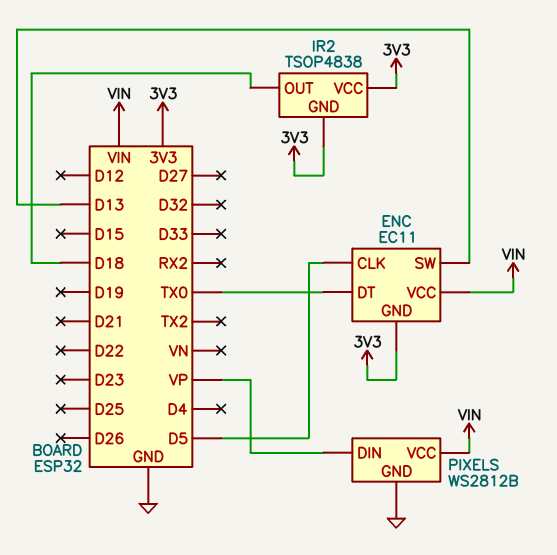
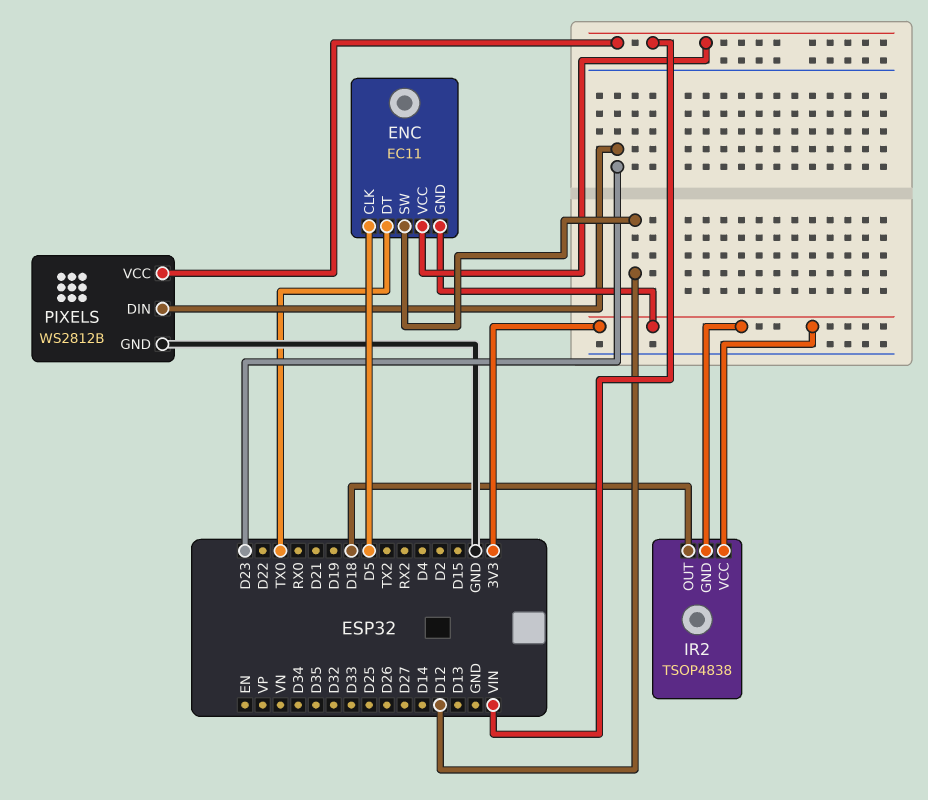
ENC pin SW: D13 -> D12
PIXELS pin DIN: VP -> D23

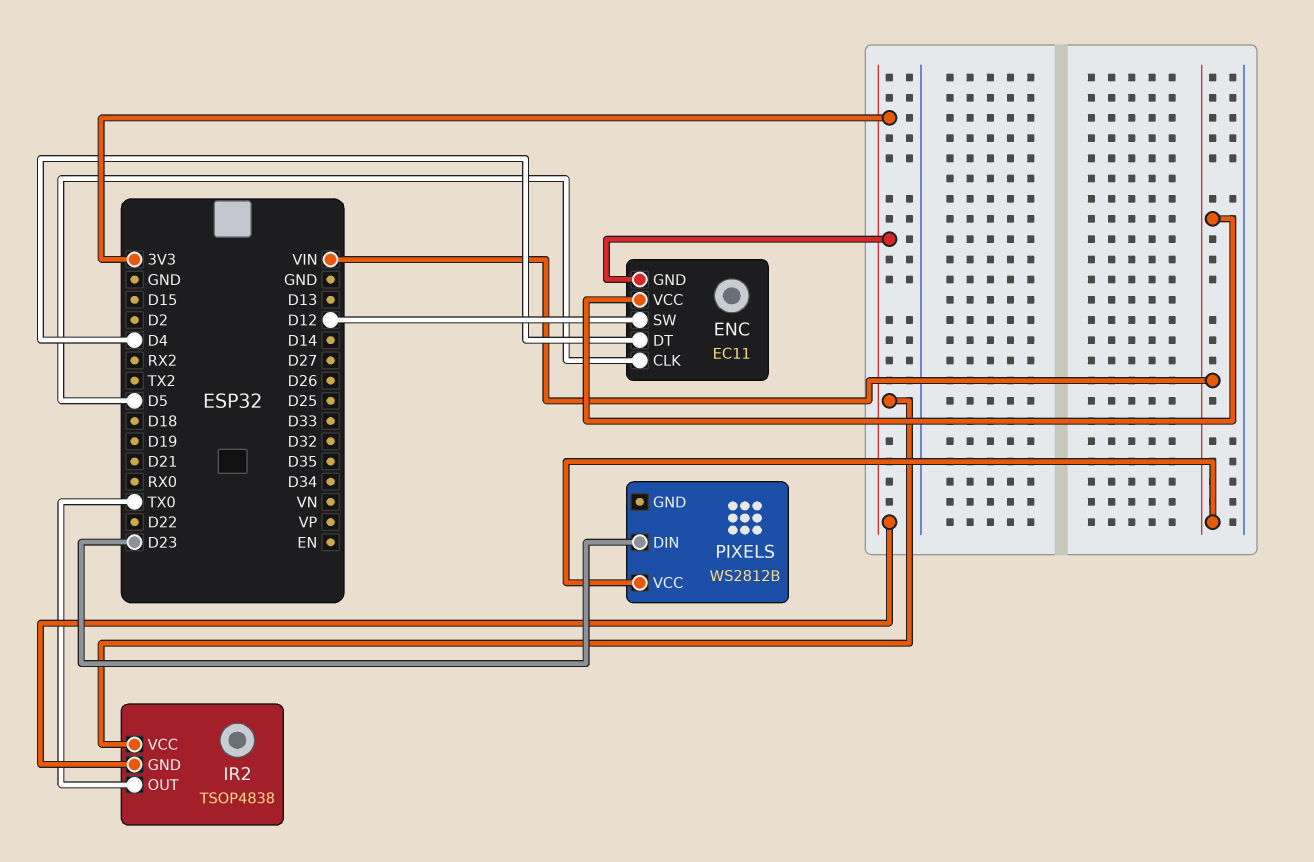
ENC pin DT: TX0 -> D4
IR2 pin OUT: D18 -> TX0
PIXELS pin GND: GND -> none

